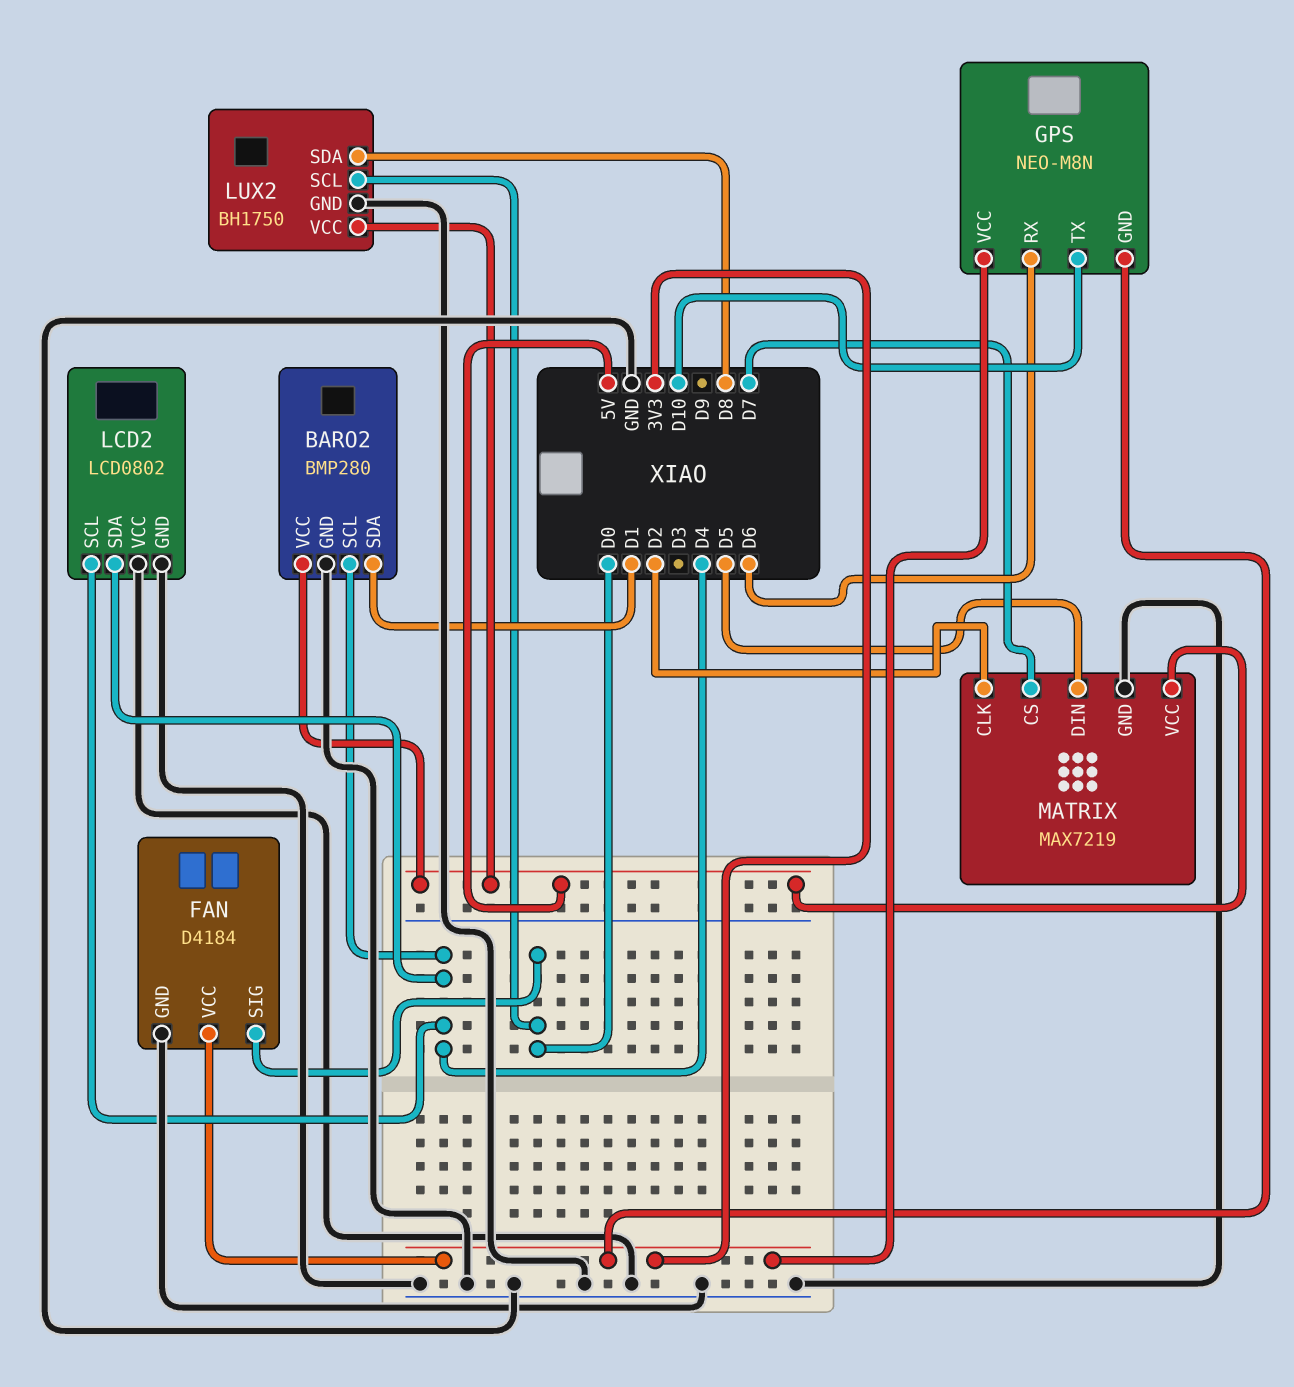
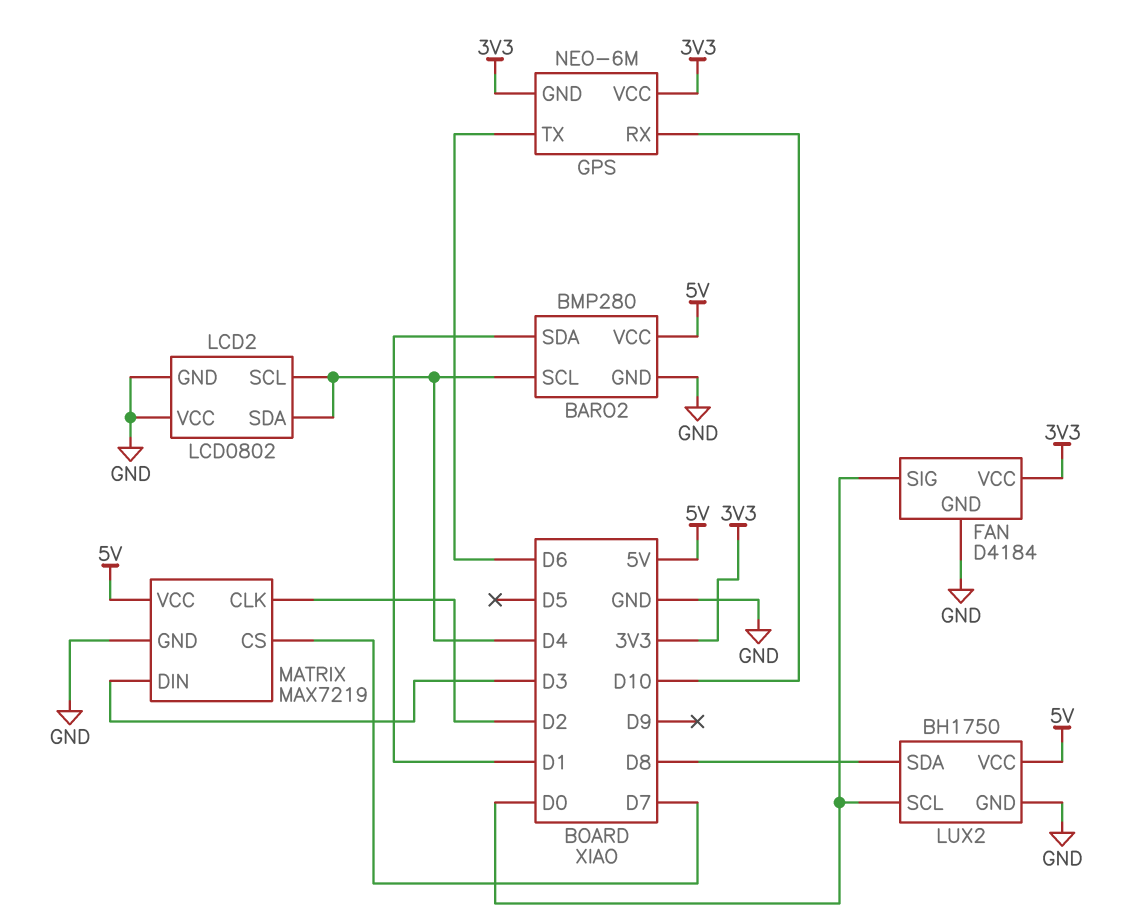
GPS: NEO-M8N -> NEO-6M
GPS pin RX: D6 -> D10
GPS pin TX: D10 -> D6
MATRIX pin DIN: D5 -> D3

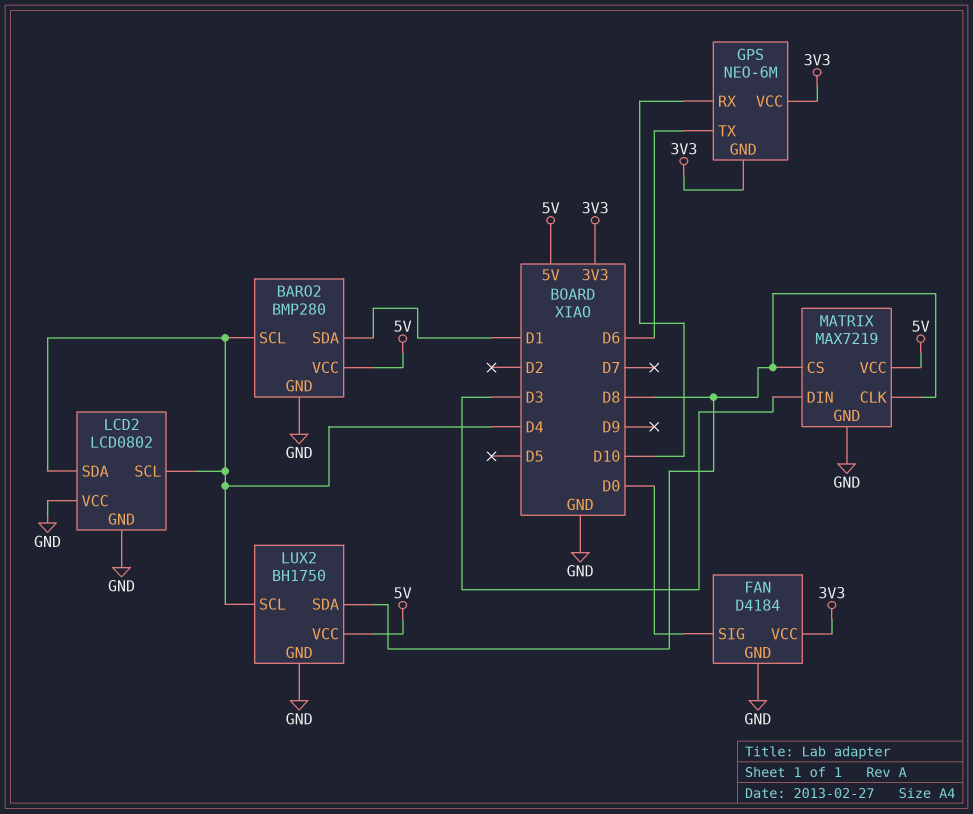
LUX2 pin SCL: D0 -> D4
MATRIX pin CLK: D2 -> D8
MATRIX pin CS: D7 -> D8

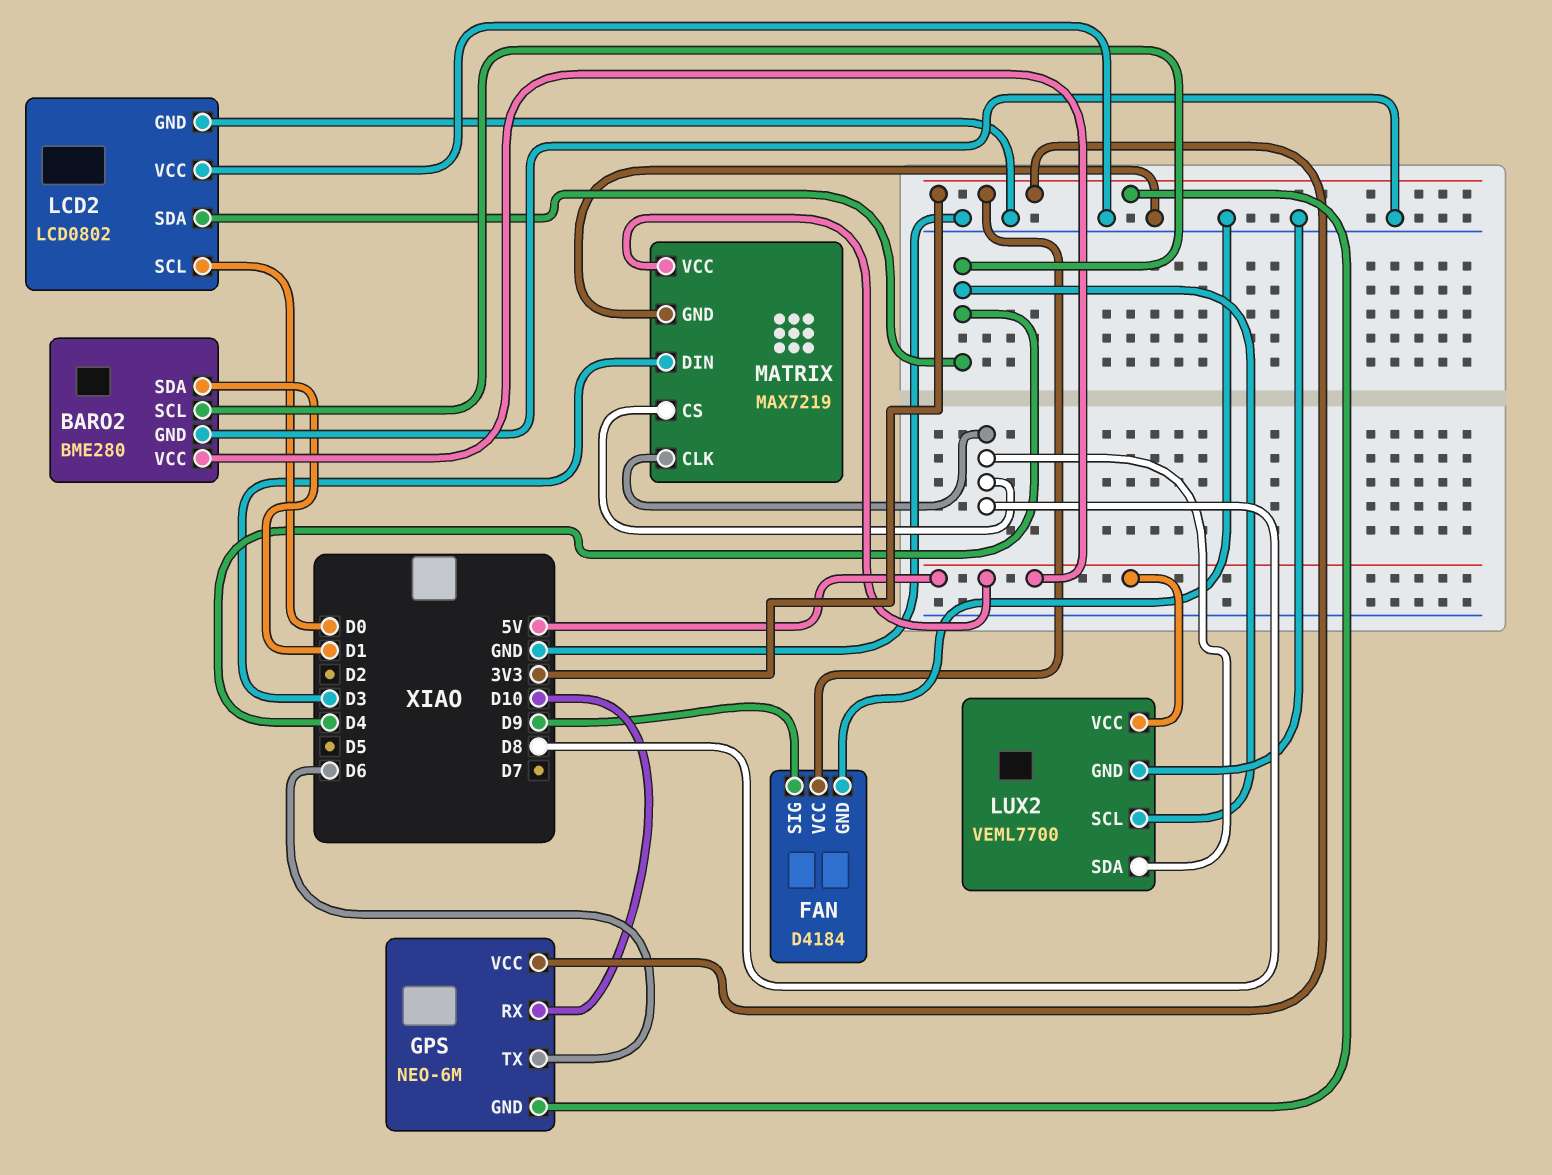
BARO2: BMP280 -> BME280
FAN pin SIG: D0 -> D9
LCD2 pin SCL: D4 -> D0
LUX2: BH1750 -> VEML7700

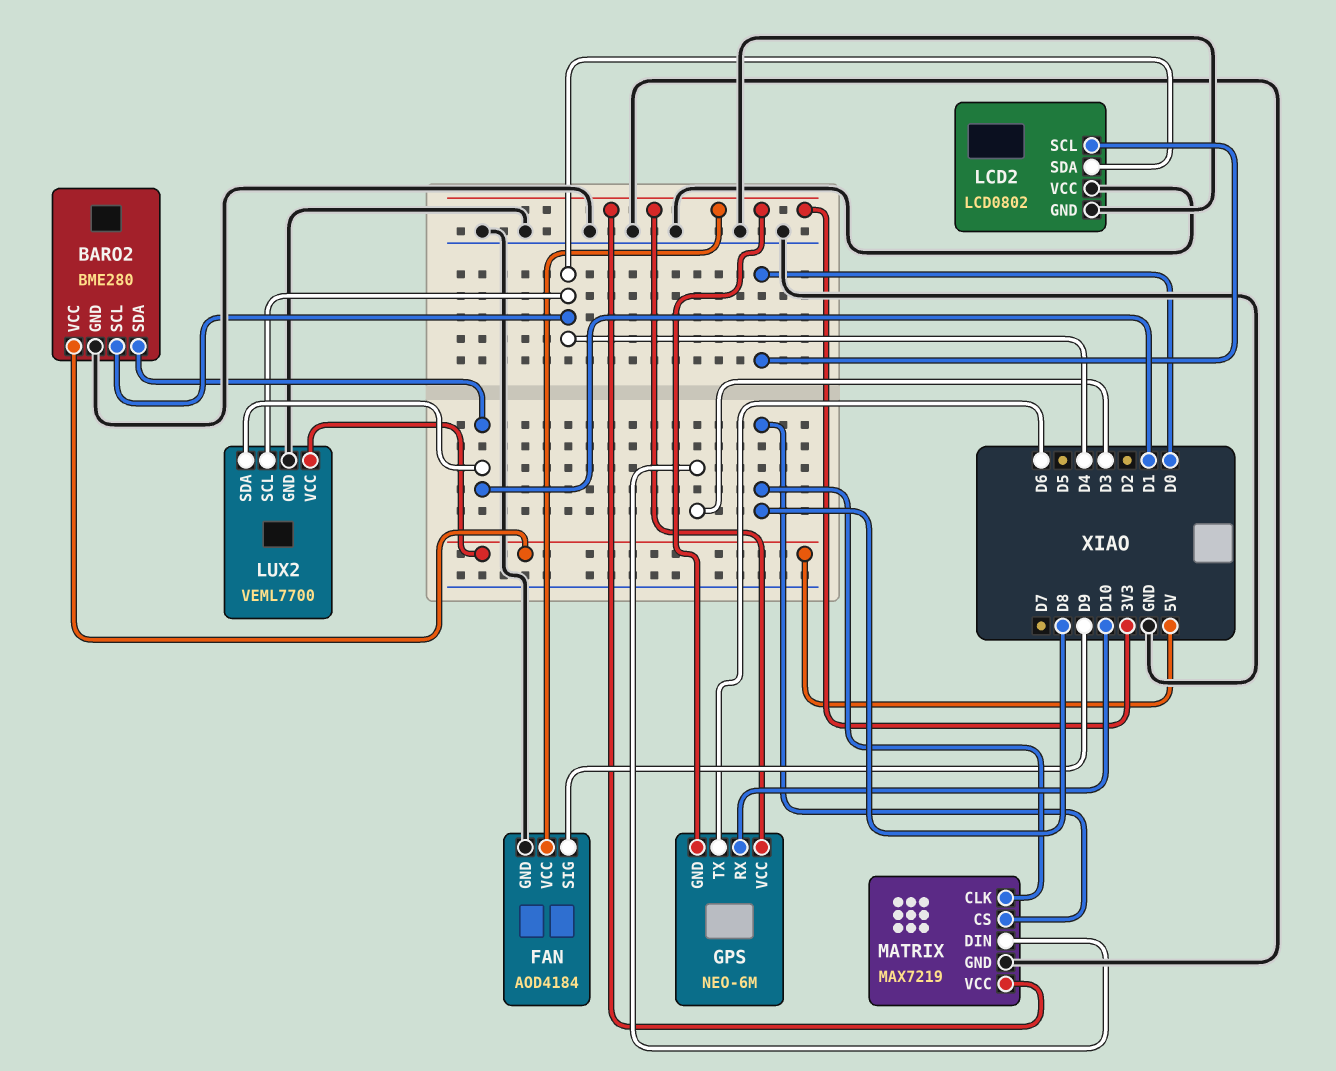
FAN: D4184 -> AOD4184
LUX2 pin SDA: D8 -> D1
MATRIX pin VCC: 5V -> 3V3

